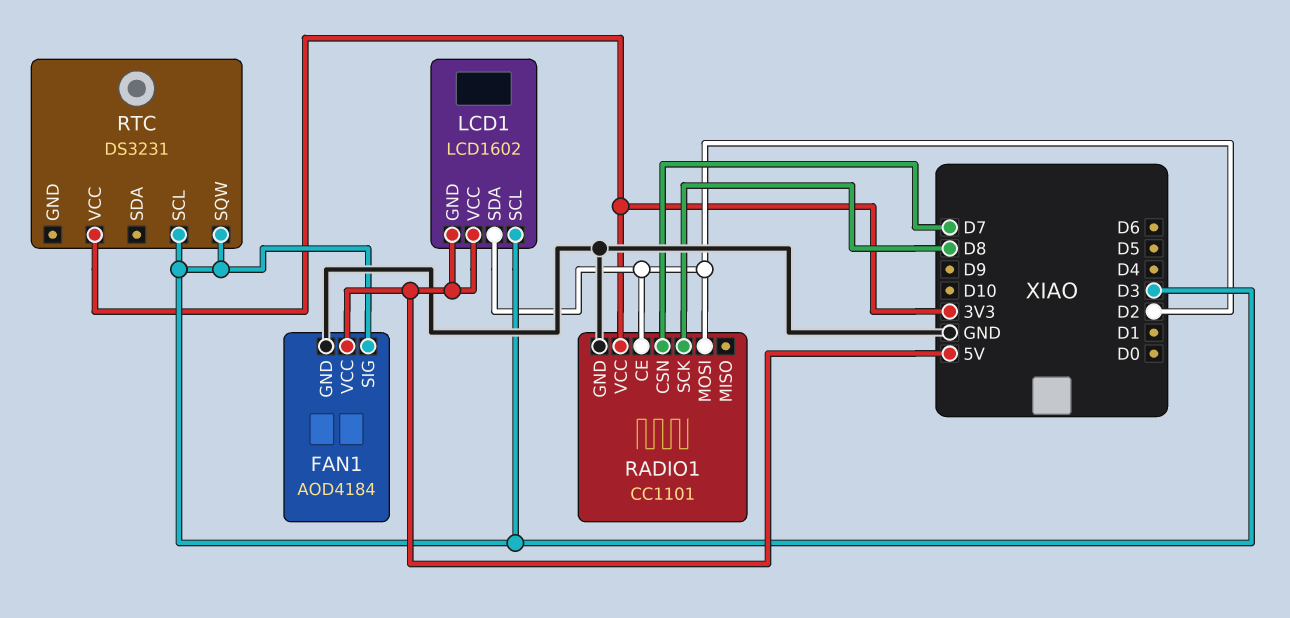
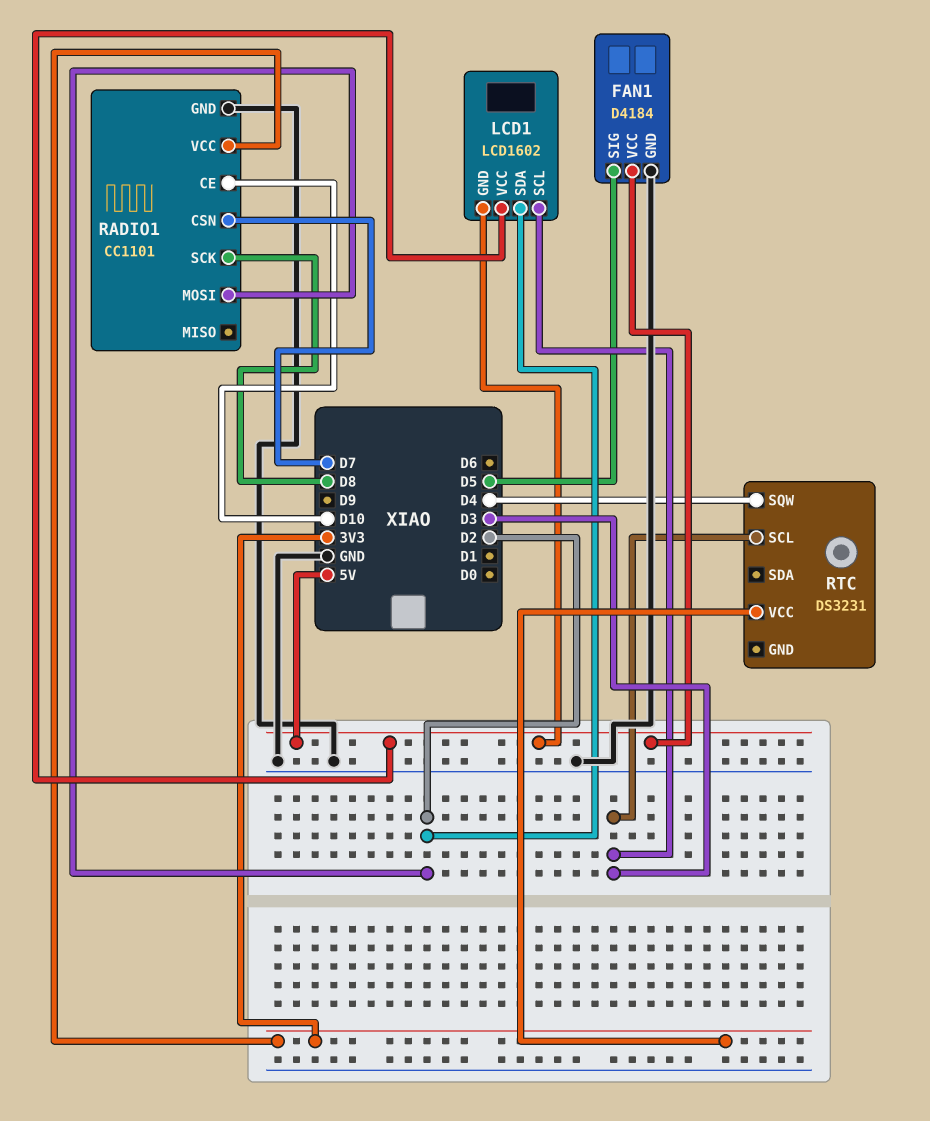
FAN1: AOD4184 -> D4184
FAN1 pin SIG: D3 -> D5
RADIO1 pin CE: D2 -> D10
RTC pin SQW: D3 -> D4

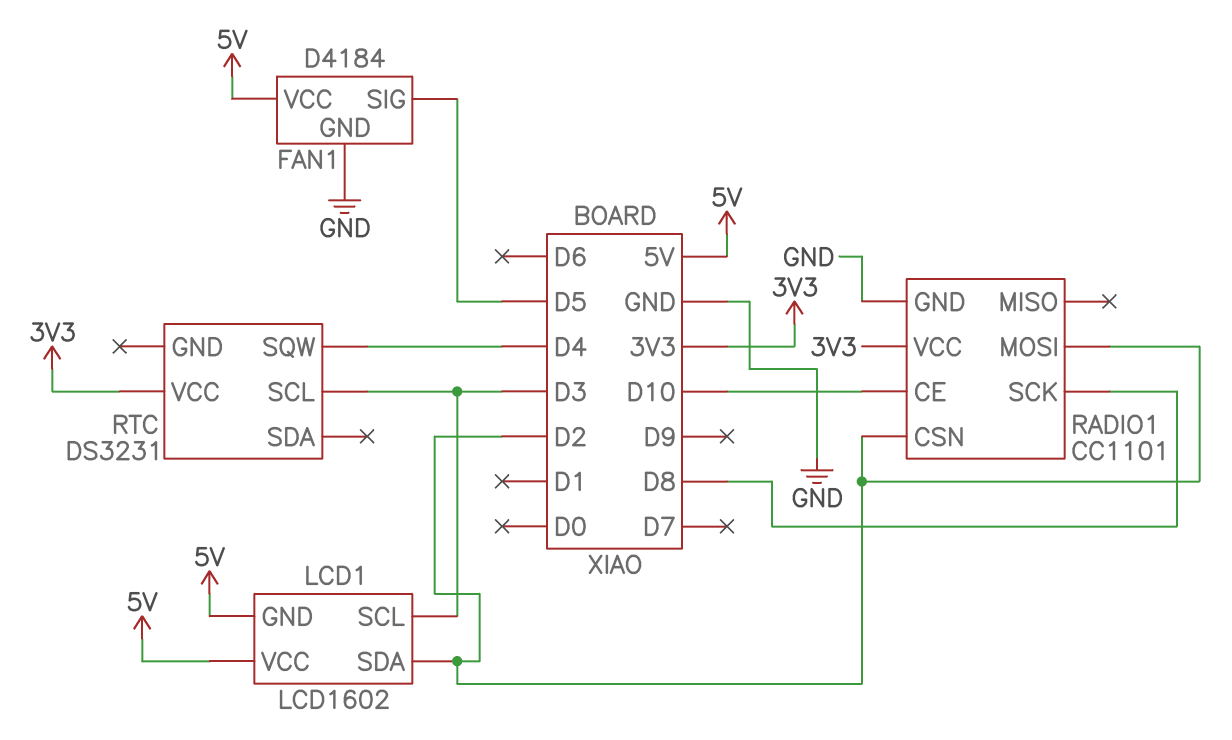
RADIO1 pin CSN: D7 -> D2

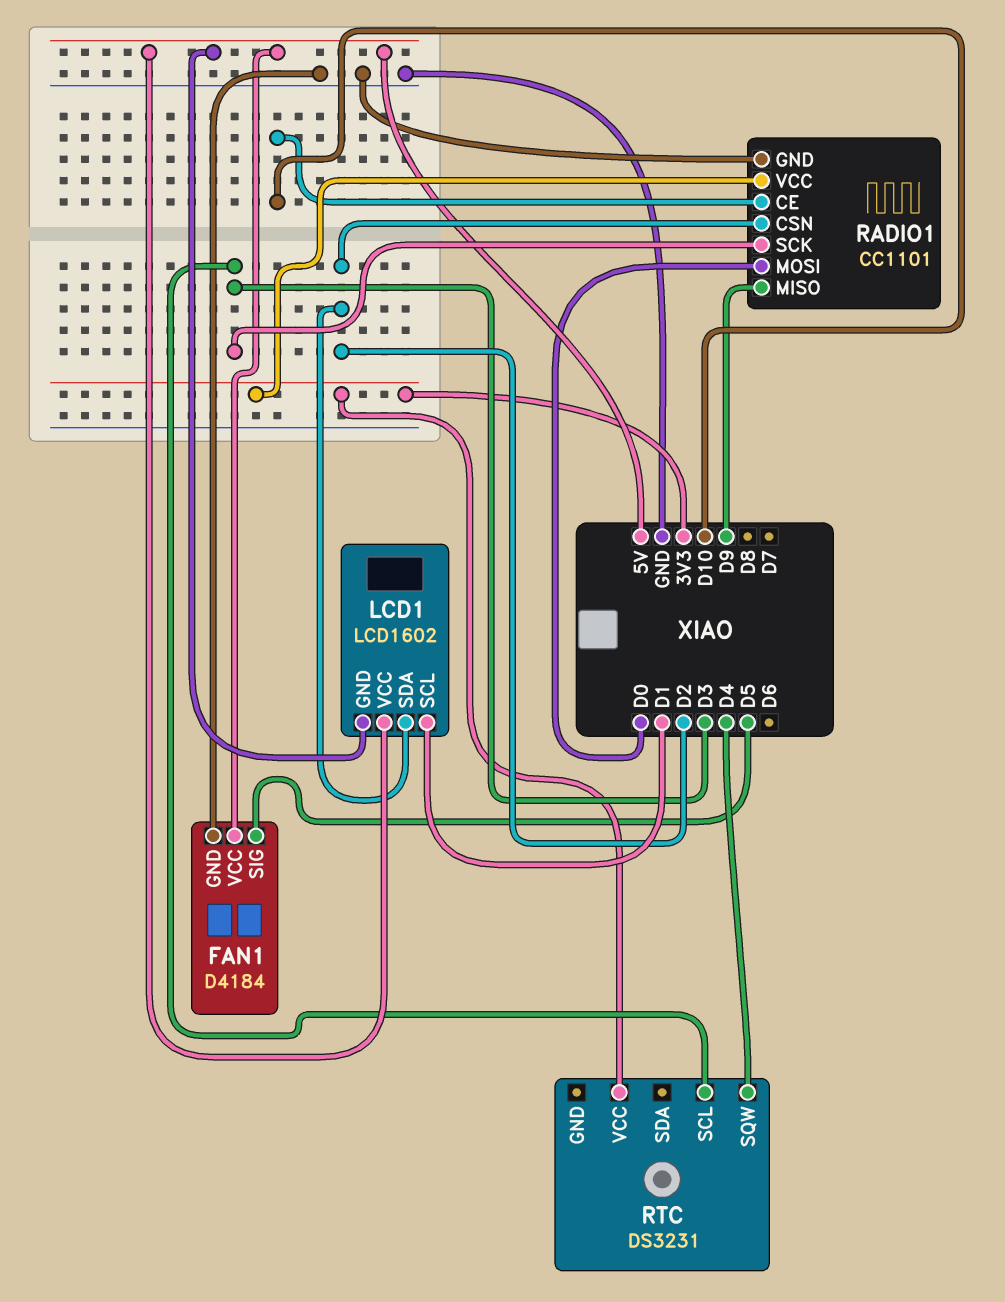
LCD1 pin SCL: D3 -> D1
RADIO1 pin MISO: none -> D9
RADIO1 pin MOSI: D2 -> D0
RADIO1 pin SCK: D8 -> D3

